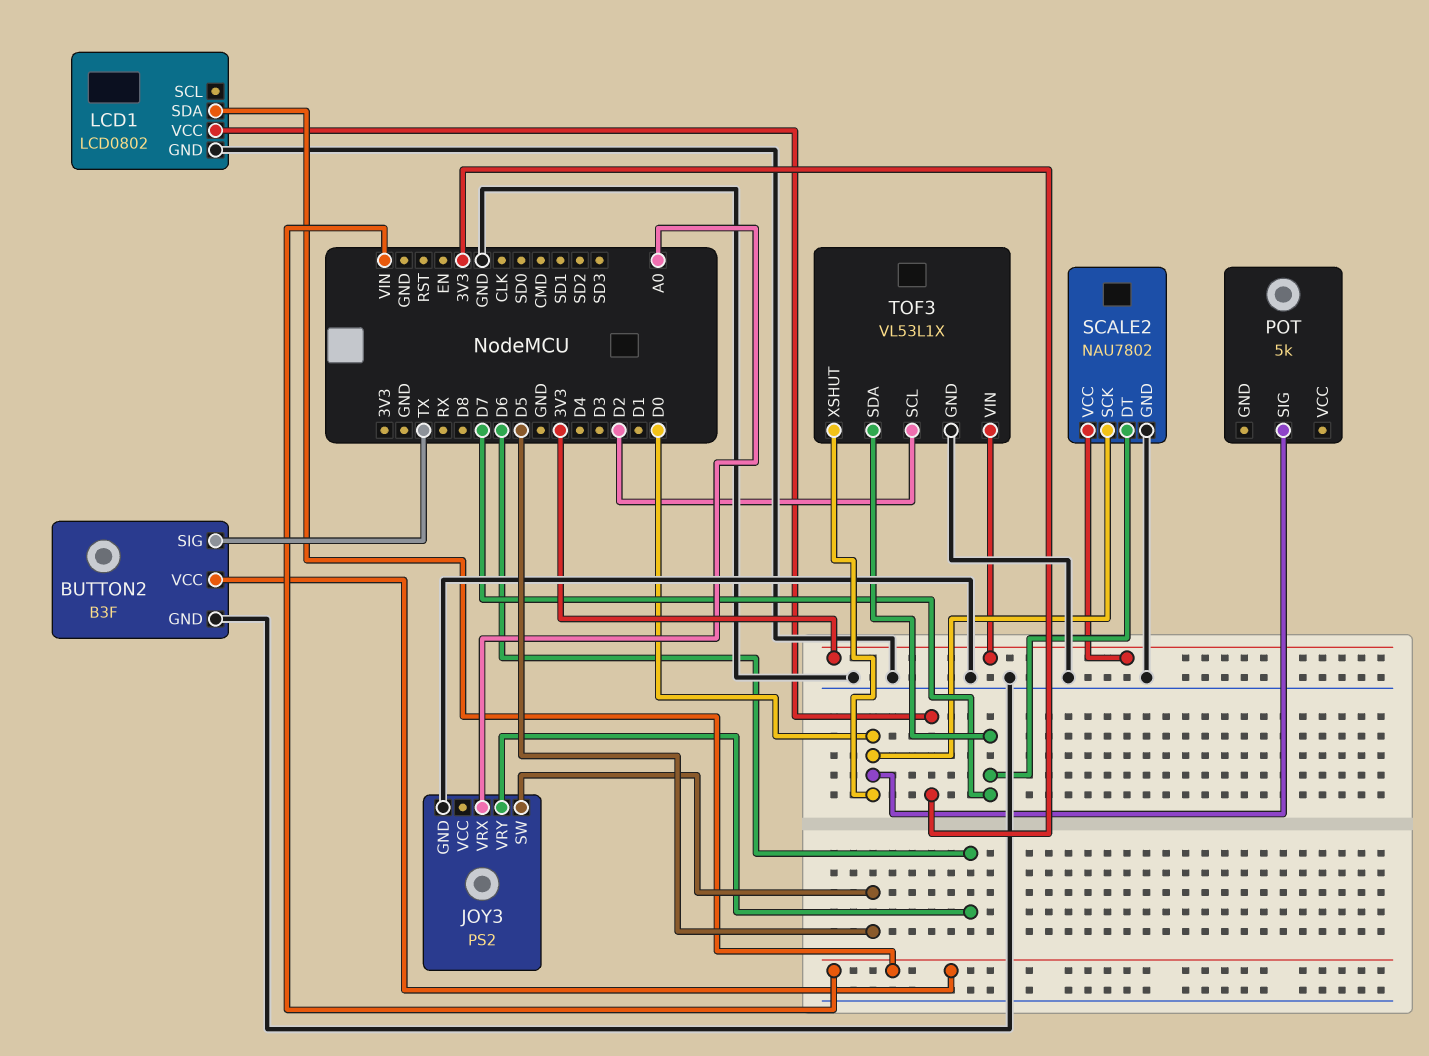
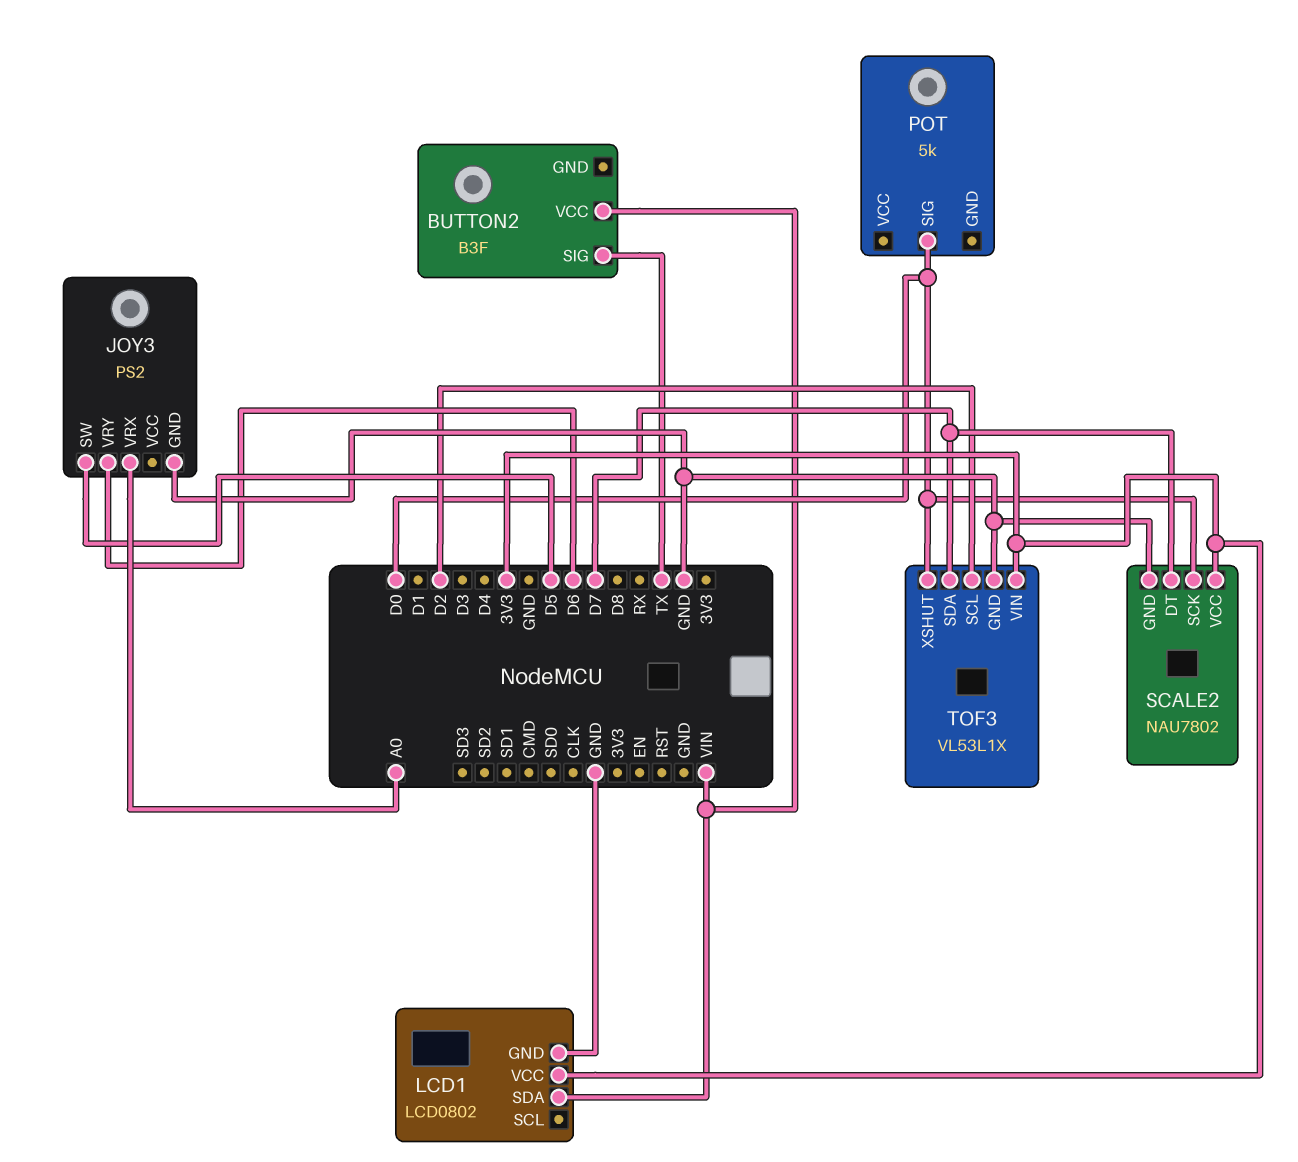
BUTTON2 pin GND: GND -> none

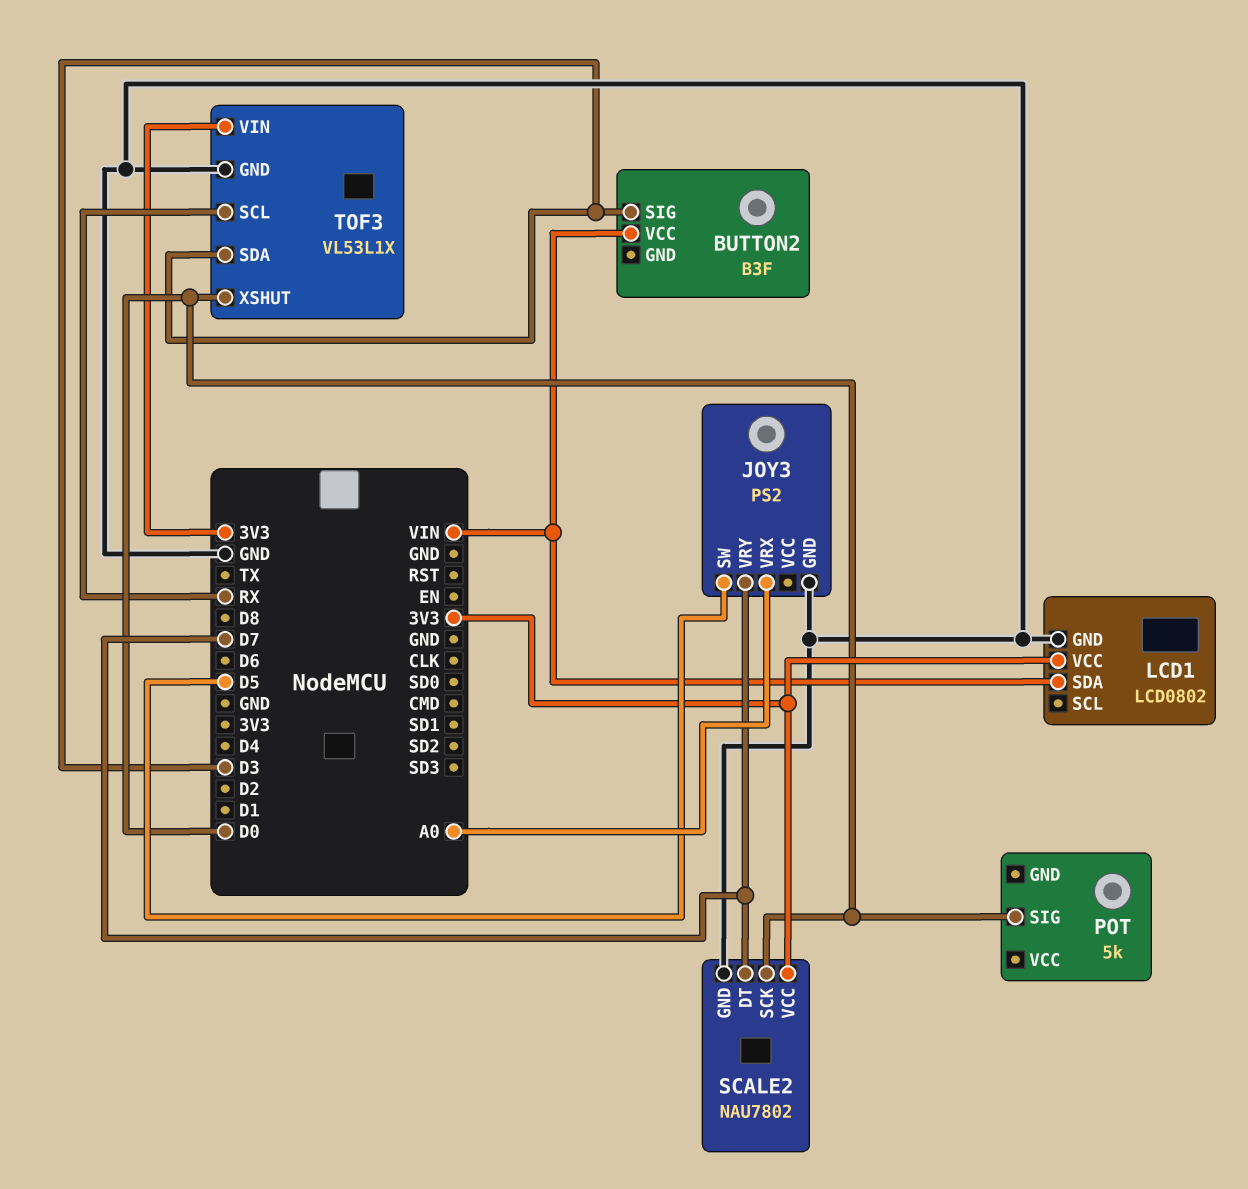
BUTTON2 pin SIG: TX -> D3
JOY3 pin VRY: D6 -> D7
TOF3 pin SCL: D2 -> RX
TOF3 pin SDA: D7 -> D3

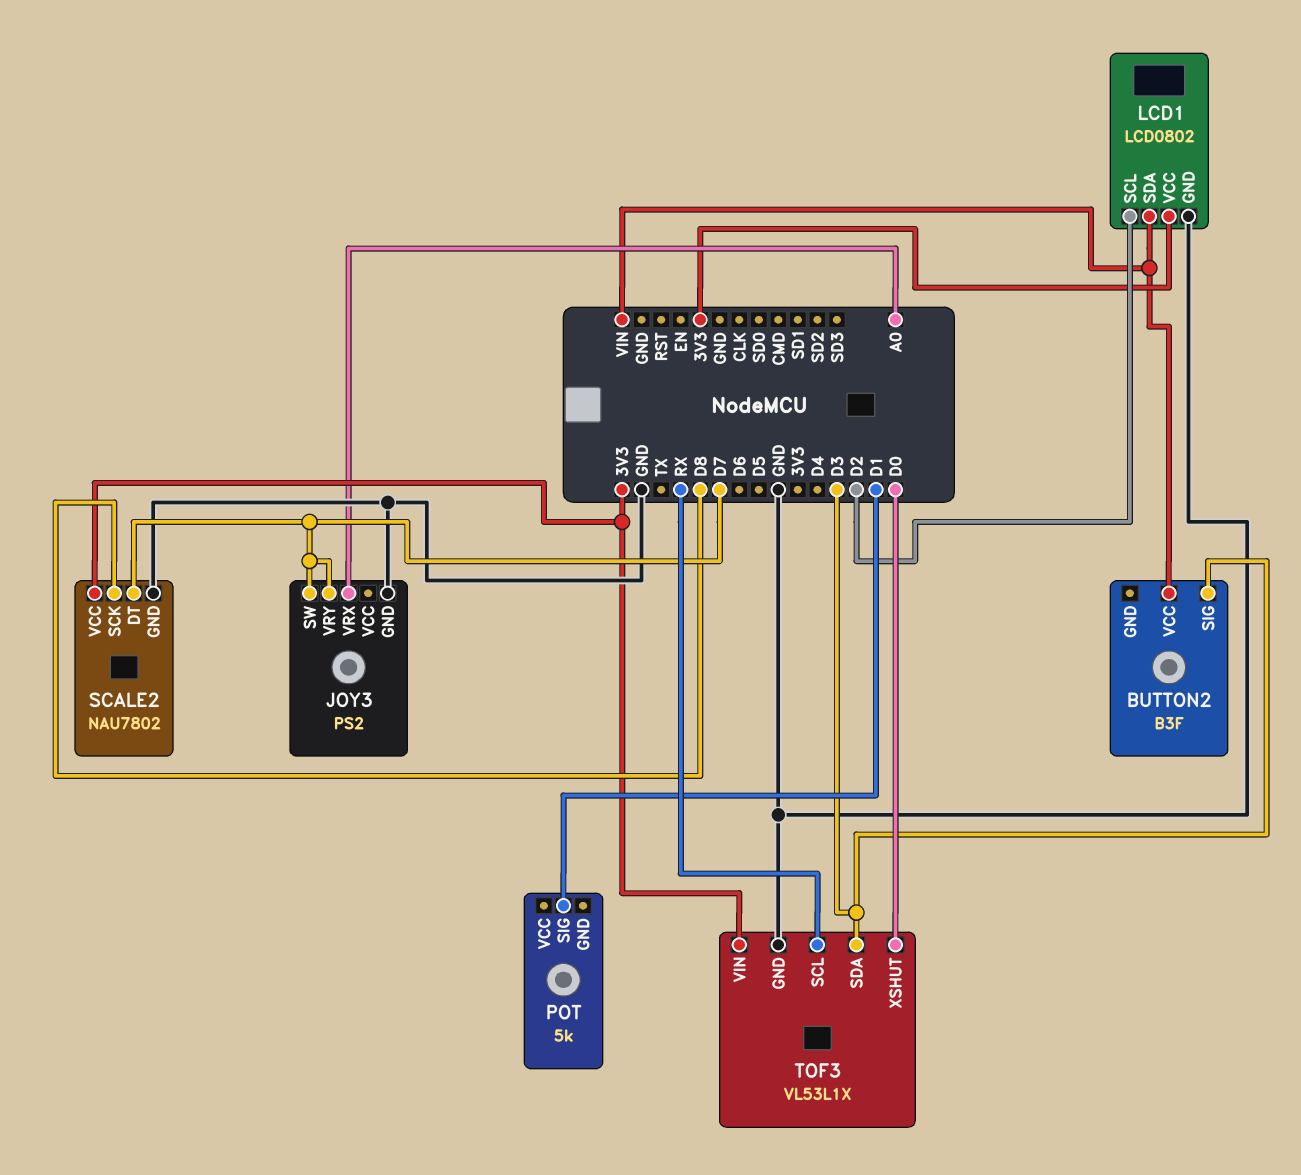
JOY3 pin SW: D5 -> D7
LCD1 pin SCL: none -> D2
POT pin SIG: D0 -> D1
SCALE2 pin SCK: D0 -> D8

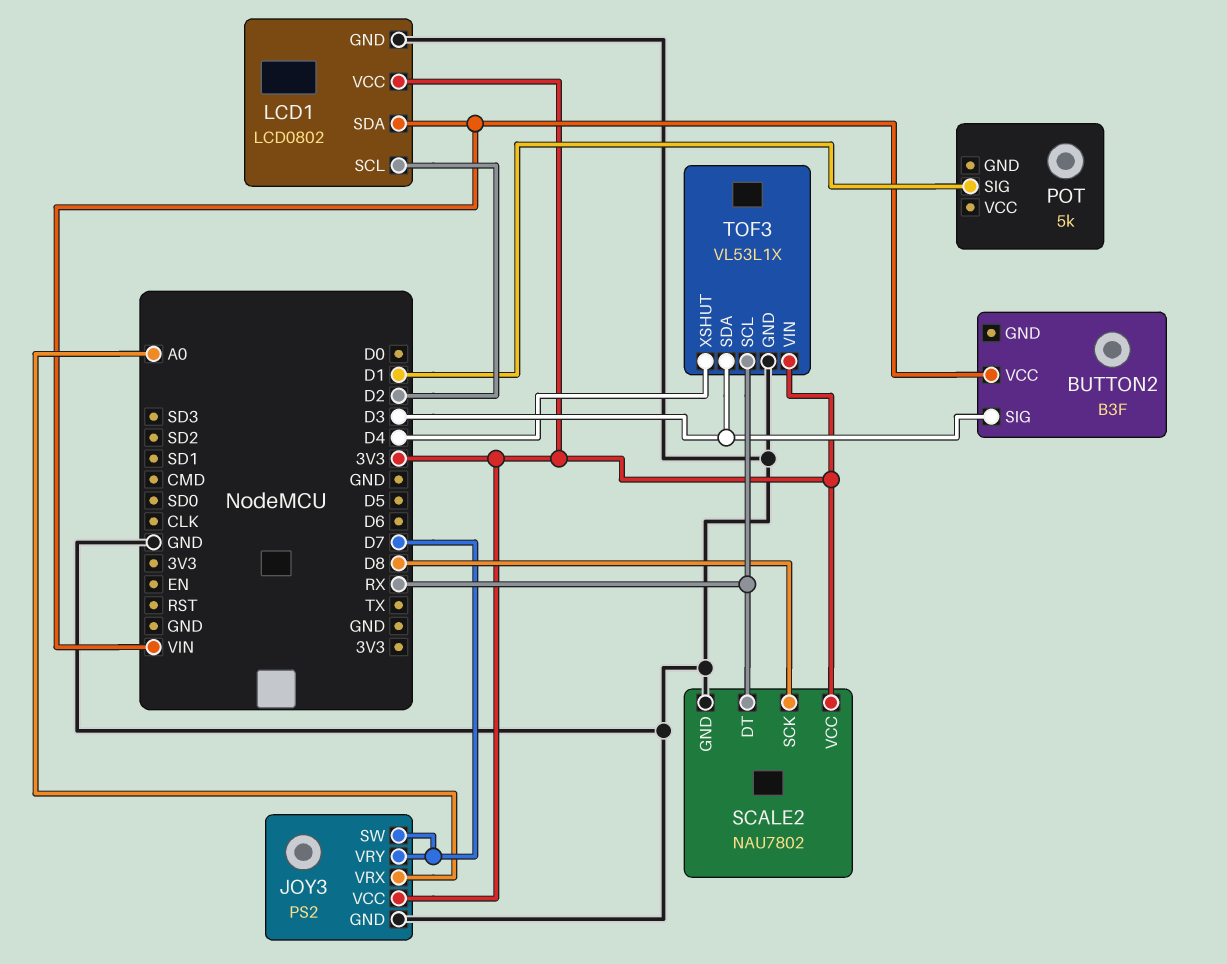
JOY3 pin VCC: none -> 3V3
SCALE2 pin DT: D7 -> RX
TOF3 pin XSHUT: D0 -> D4

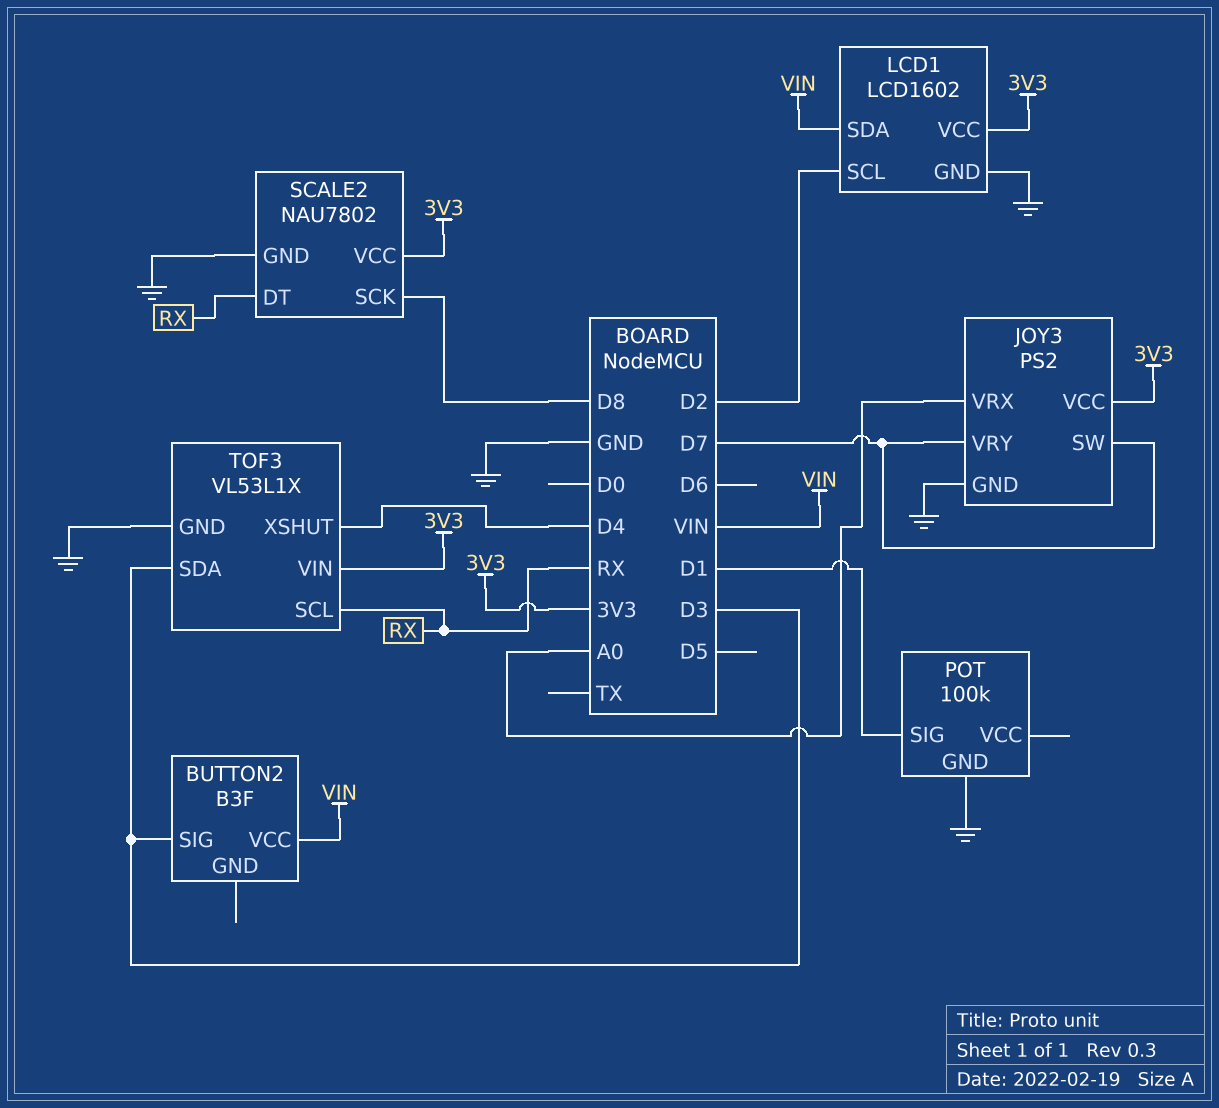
LCD1: LCD0802 -> LCD1602
POT: 5k -> 100k
POT pin GND: none -> GND

